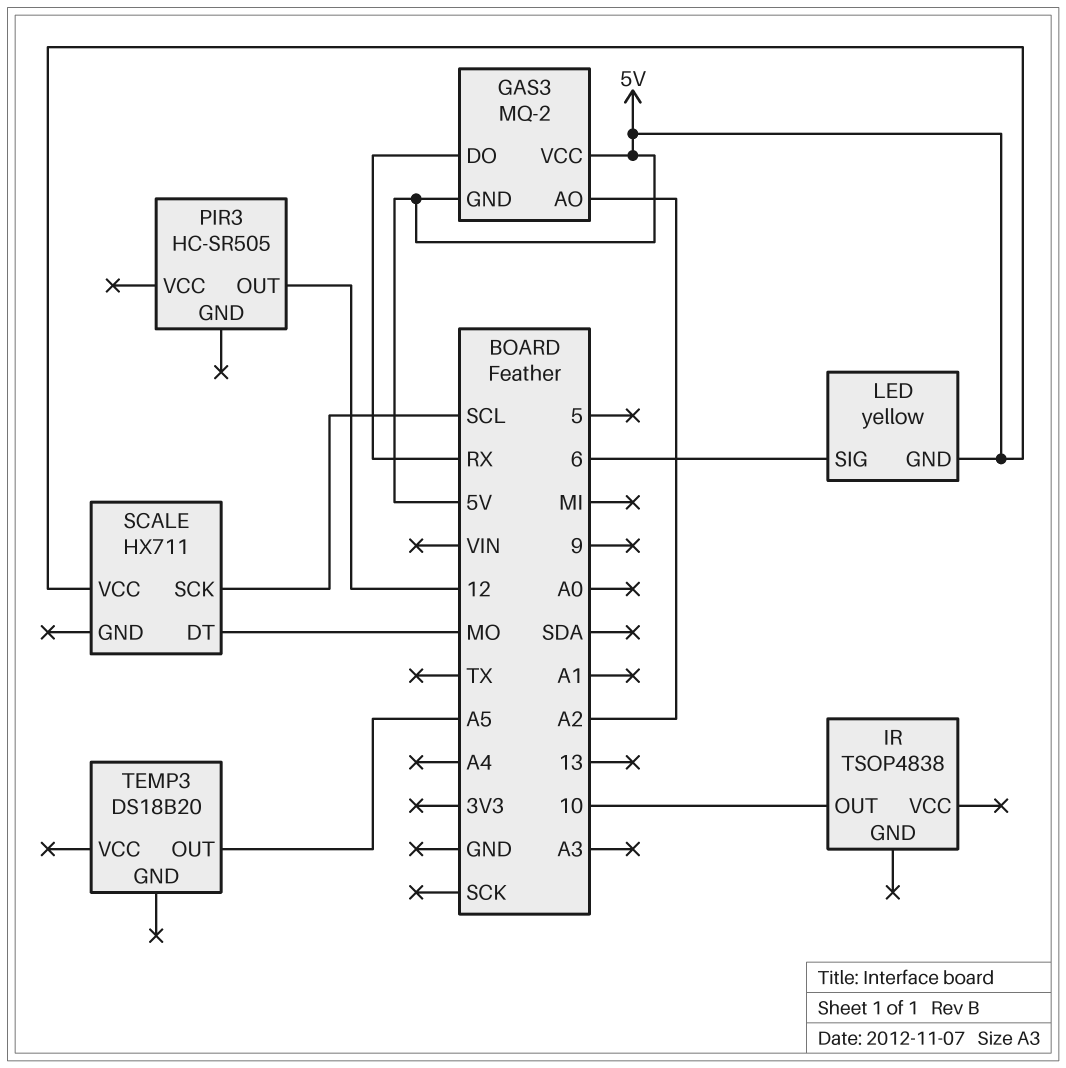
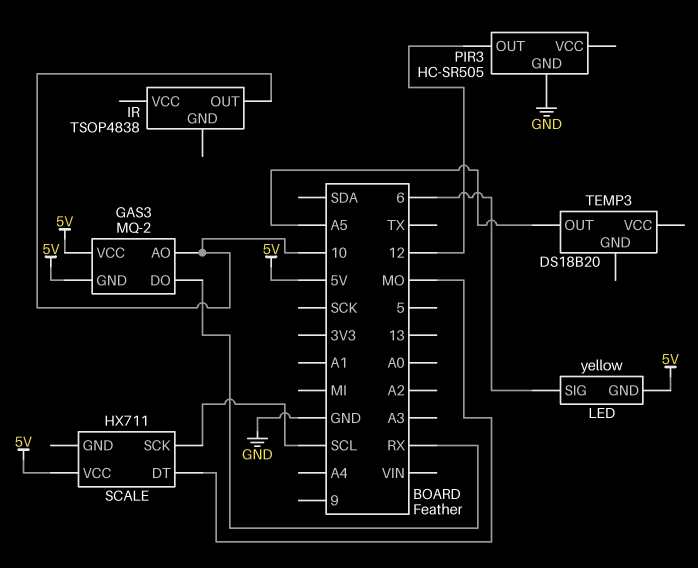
GAS3 pin AO: A2 -> 10
PIR3 pin GND: none -> GND

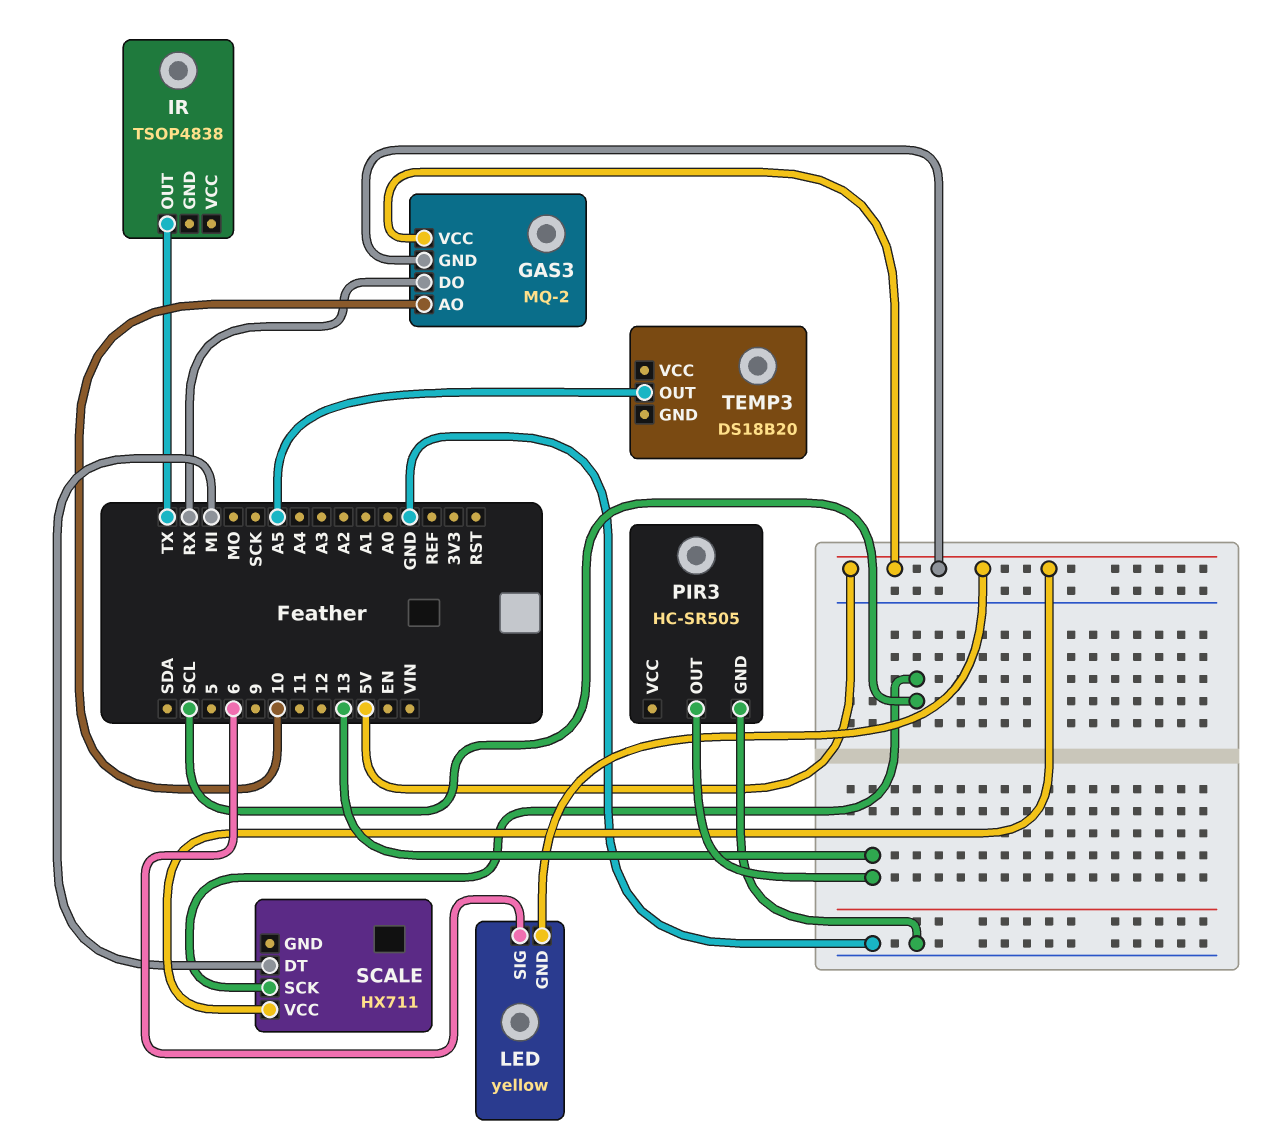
IR pin OUT: 10 -> TX
PIR3 pin OUT: 12 -> 13
SCALE pin DT: MO -> MI

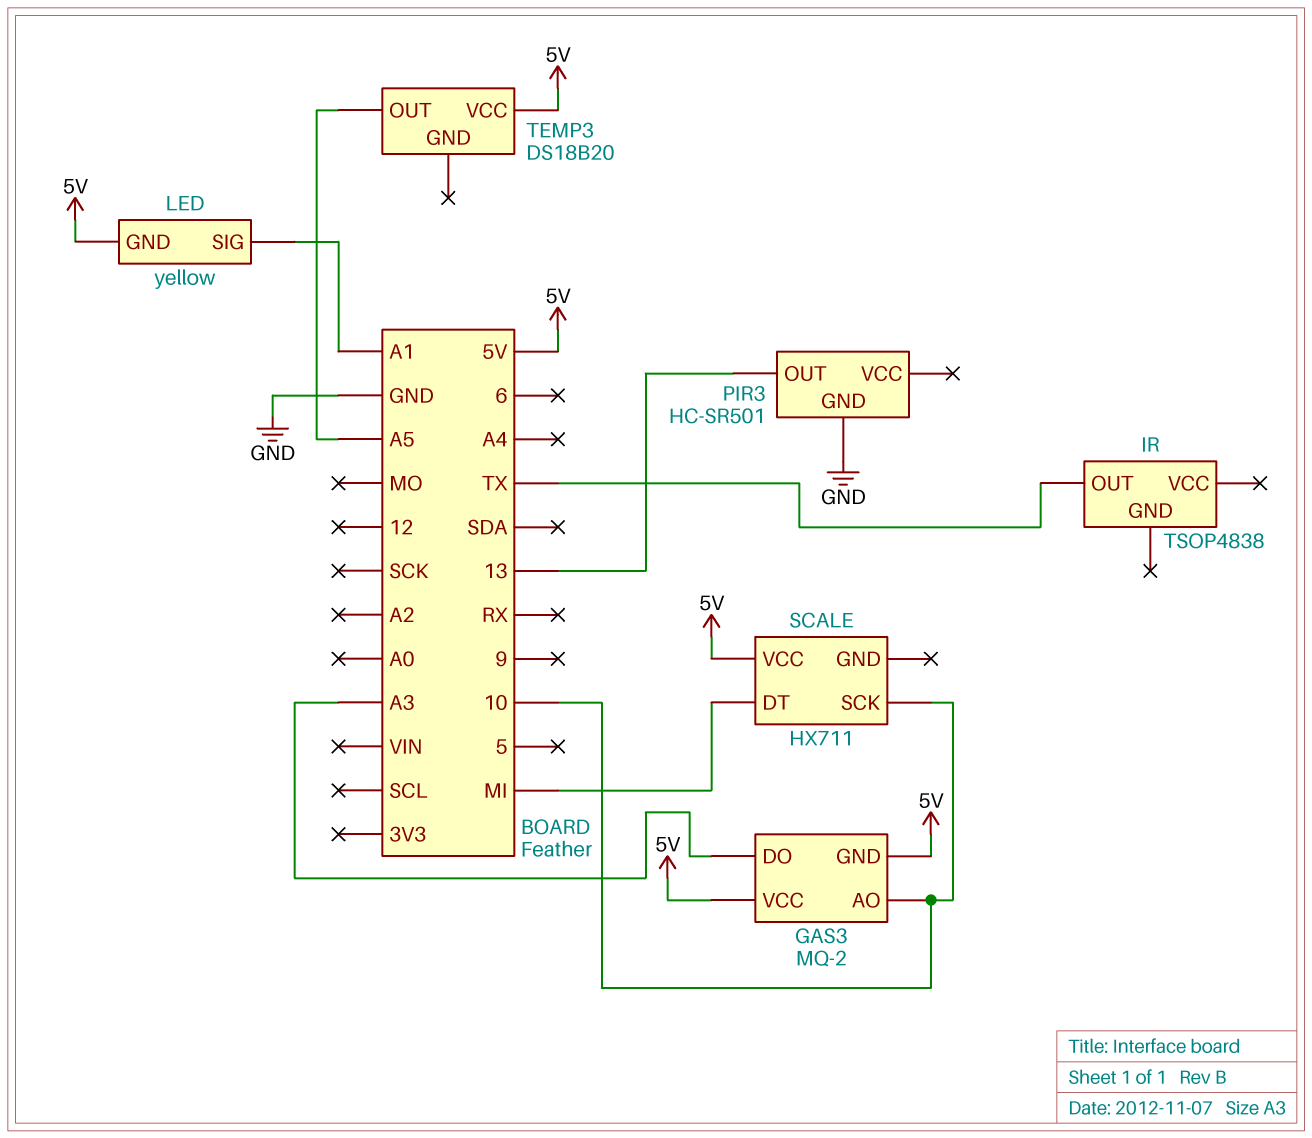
GAS3 pin DO: RX -> A3
LED pin SIG: 6 -> A1
PIR3: HC-SR505 -> HC-SR501
SCALE pin SCK: SCL -> 10
TEMP3 pin VCC: none -> 5V

